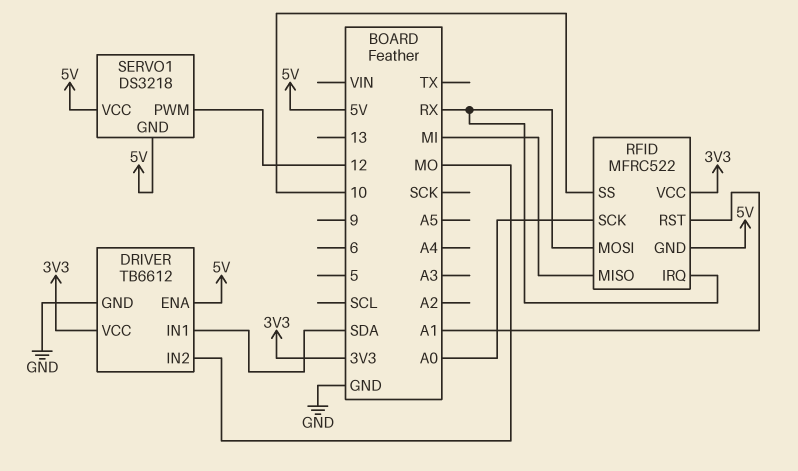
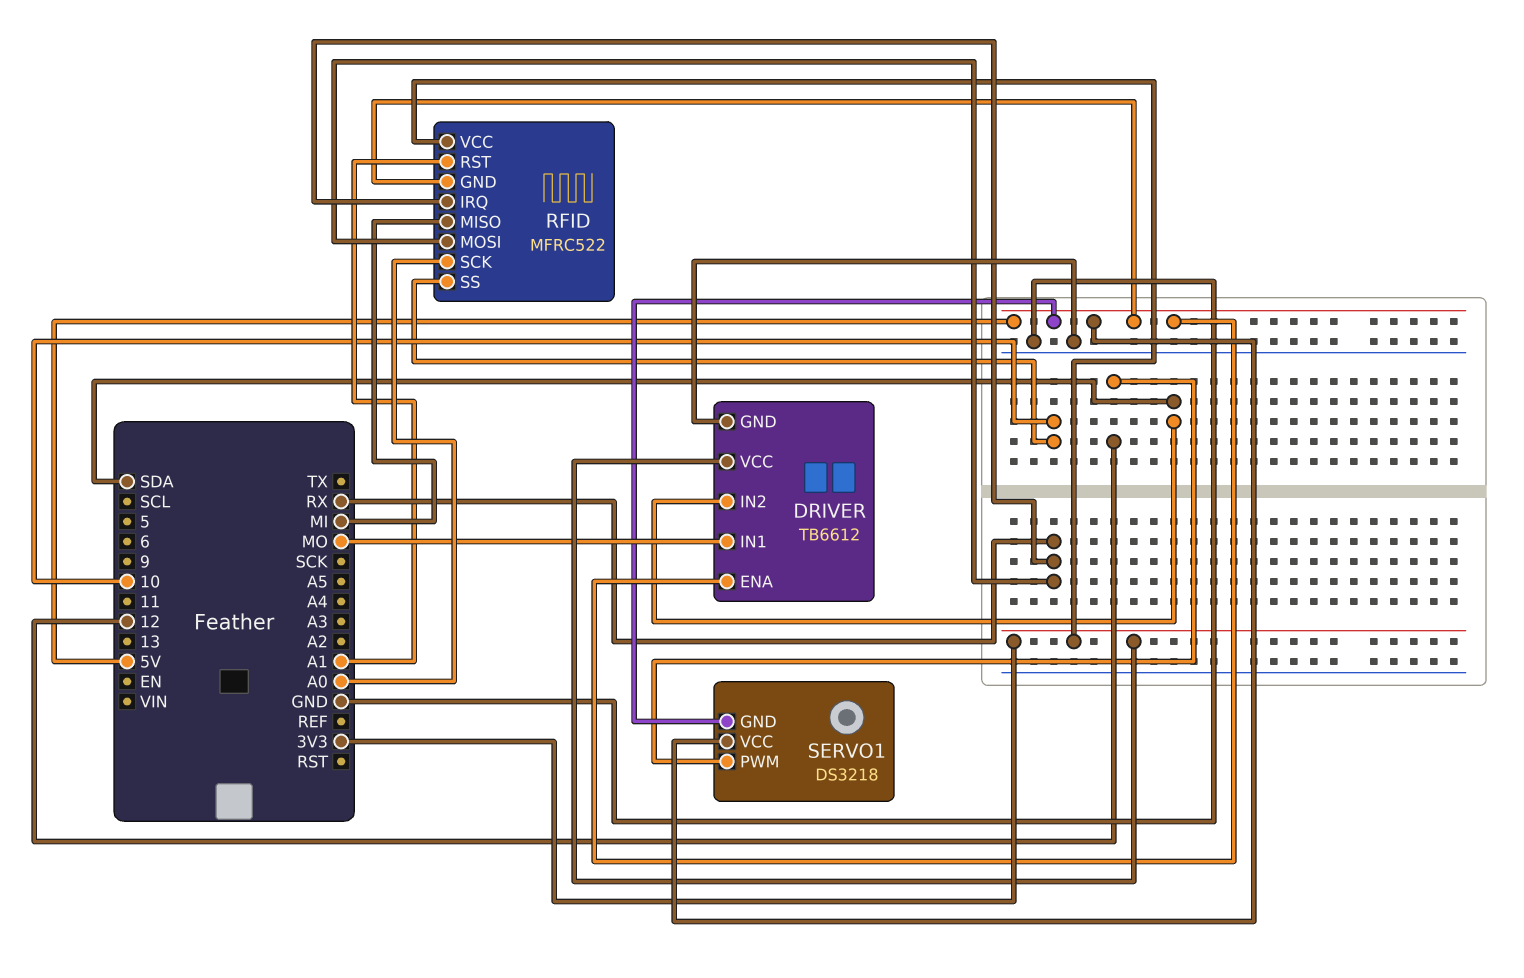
DRIVER pin IN1: SDA -> MO
DRIVER pin IN2: MO -> SDA

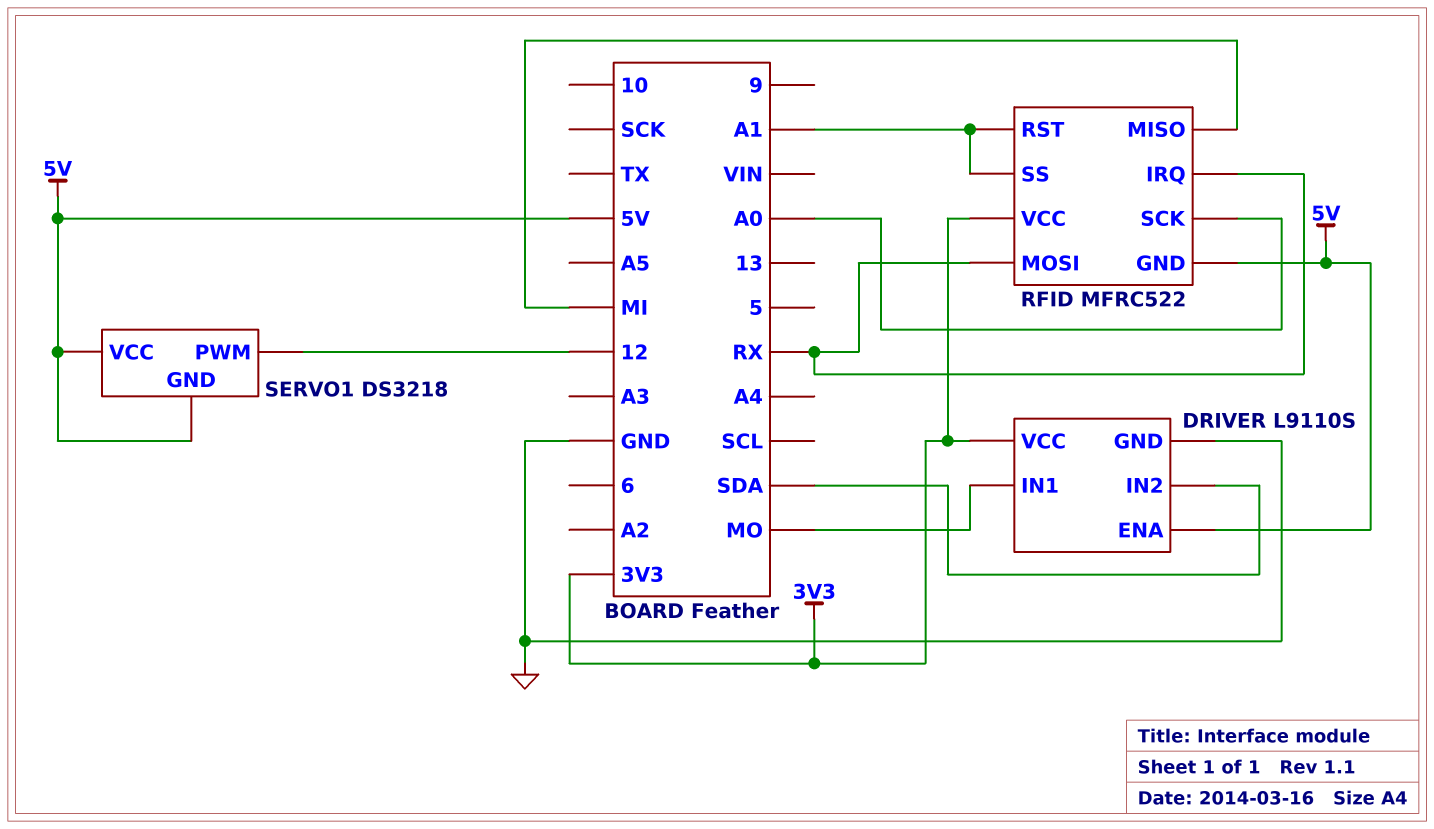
DRIVER: TB6612 -> L9110S
RFID pin SS: 10 -> A1

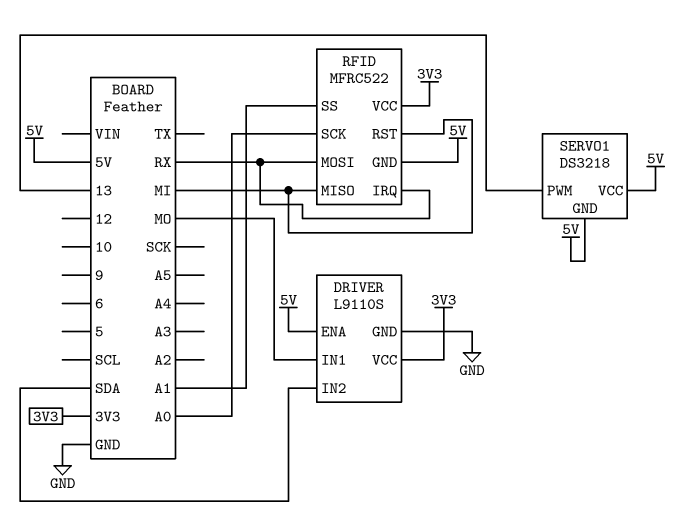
RFID pin RST: A1 -> MI
SERVO1 pin PWM: 12 -> 13

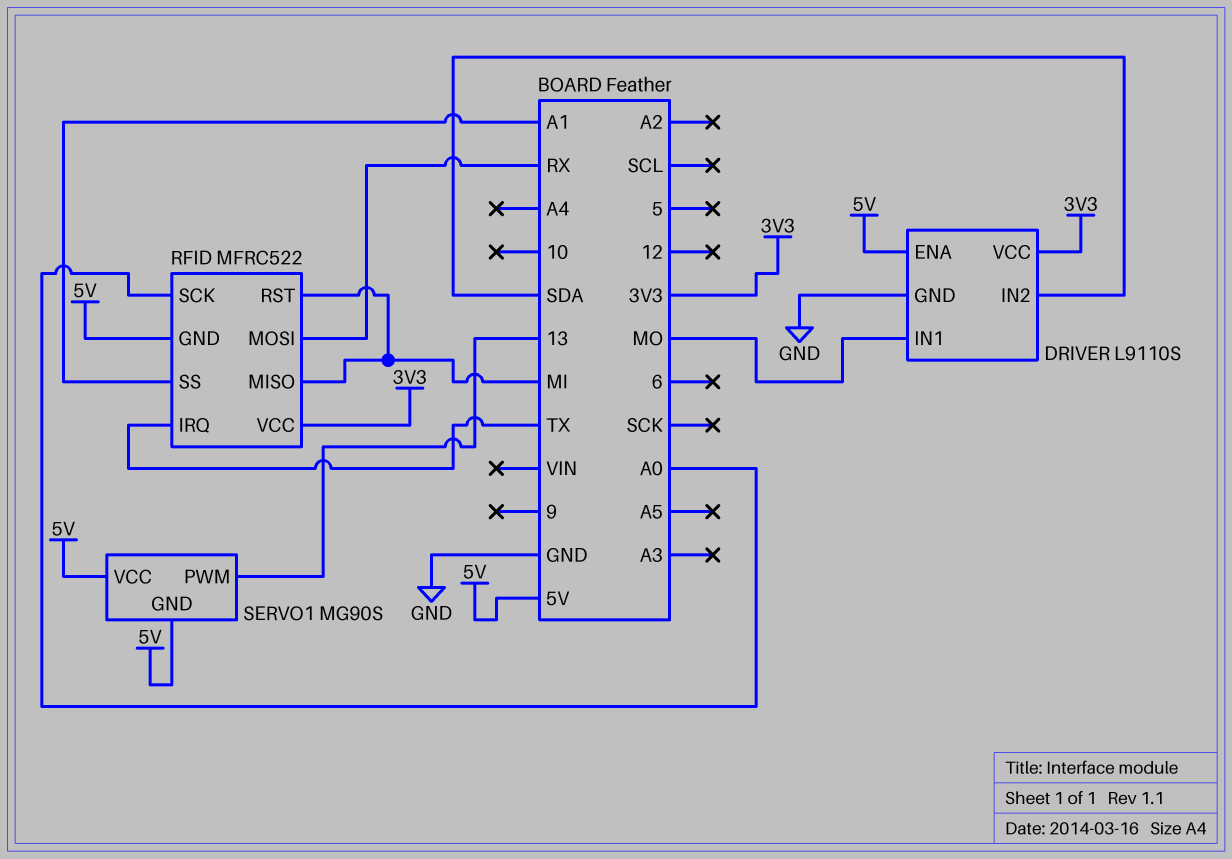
RFID pin IRQ: RX -> TX
SERVO1: DS3218 -> MG90S

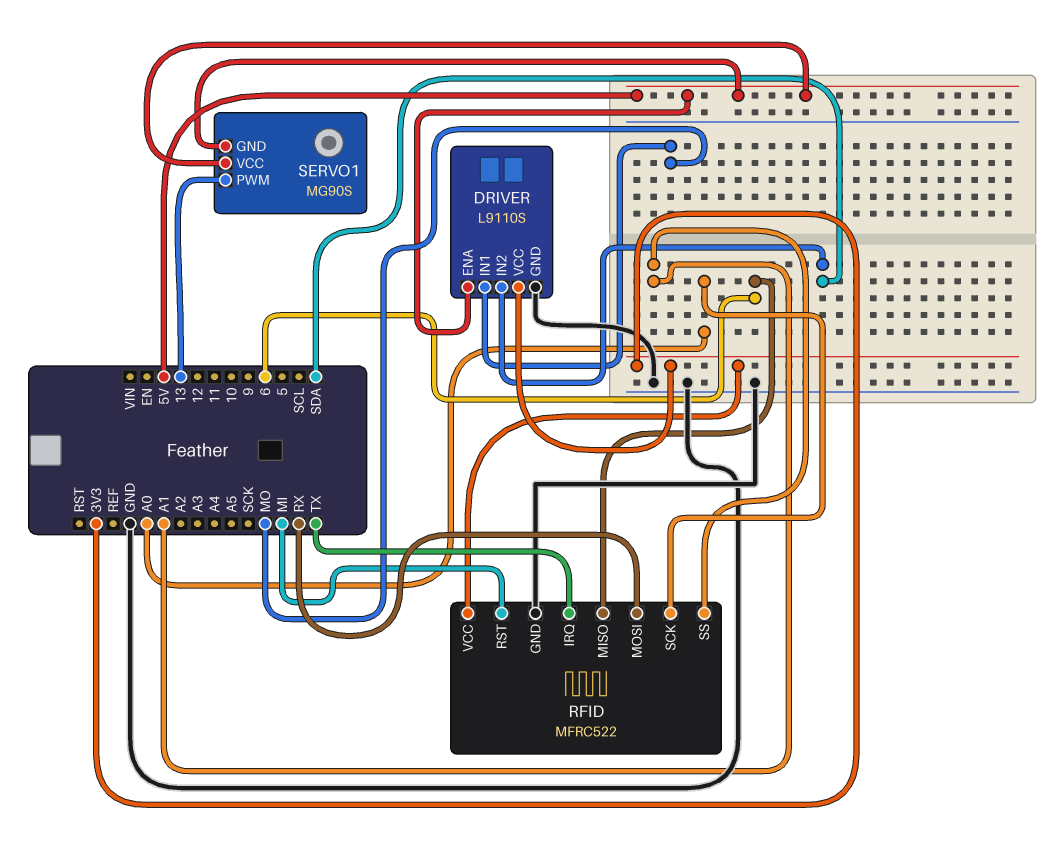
RFID pin GND: 5V -> GND
RFID pin MISO: MI -> 6

